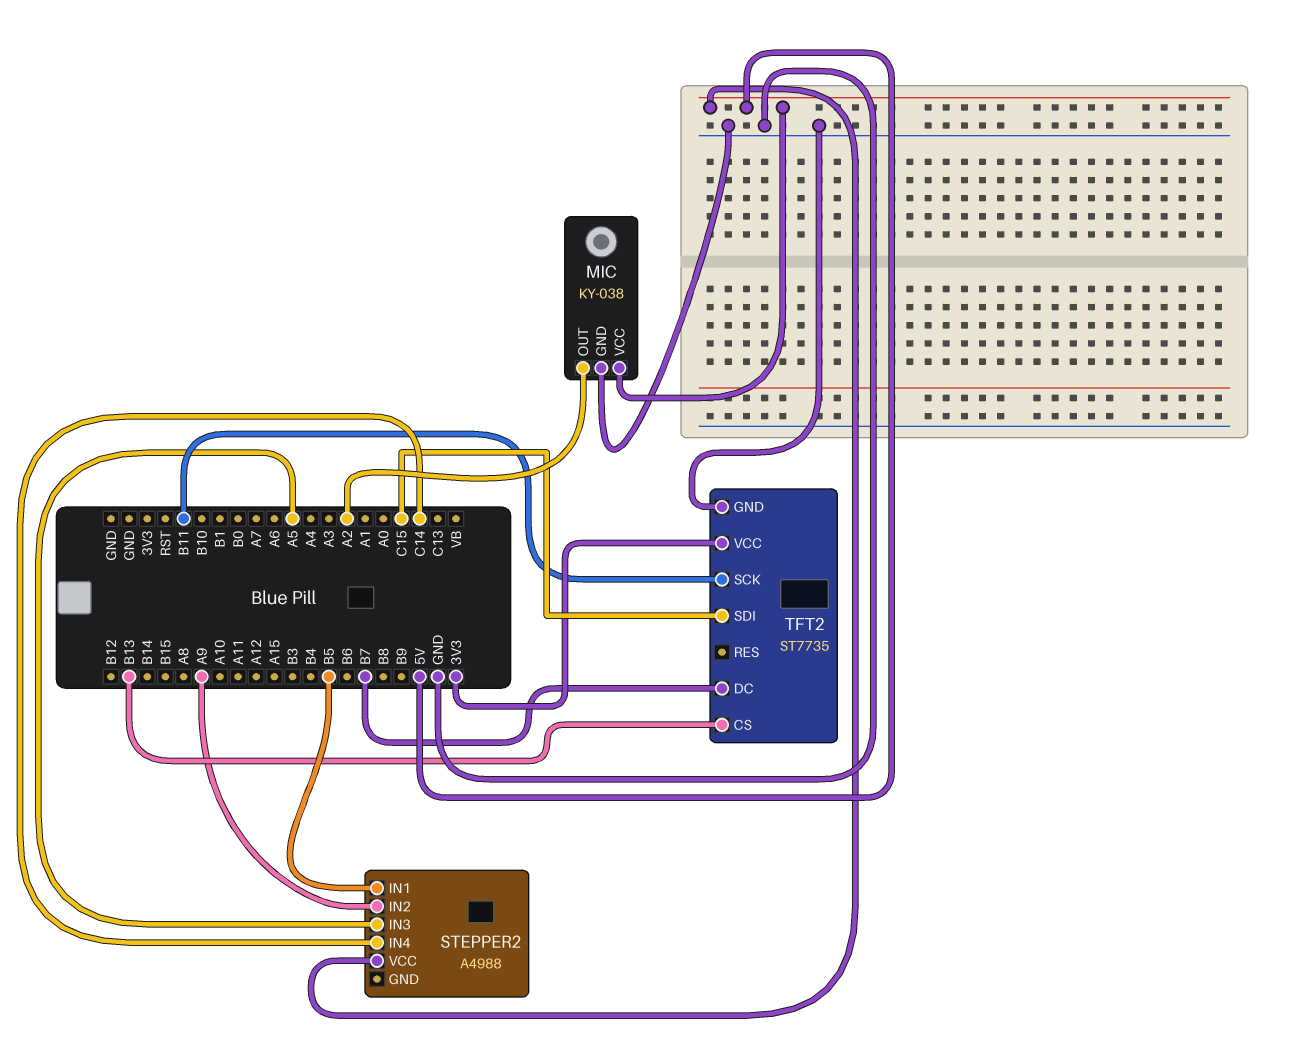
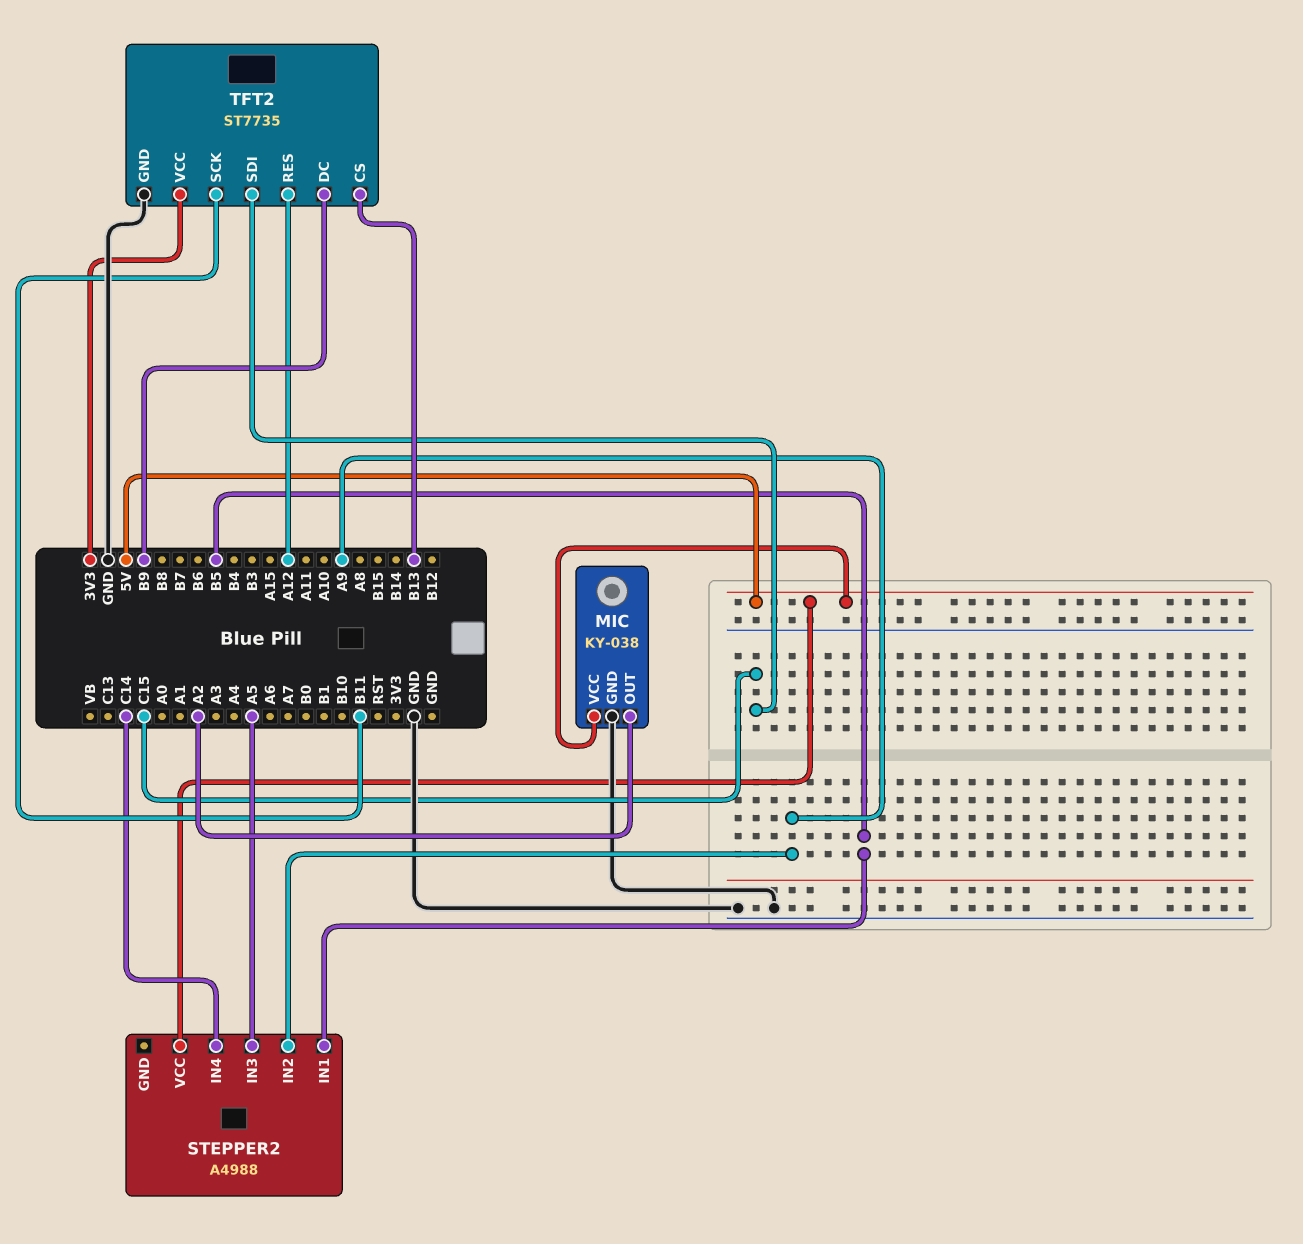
TFT2 pin DC: B7 -> B9
TFT2 pin RES: none -> A12

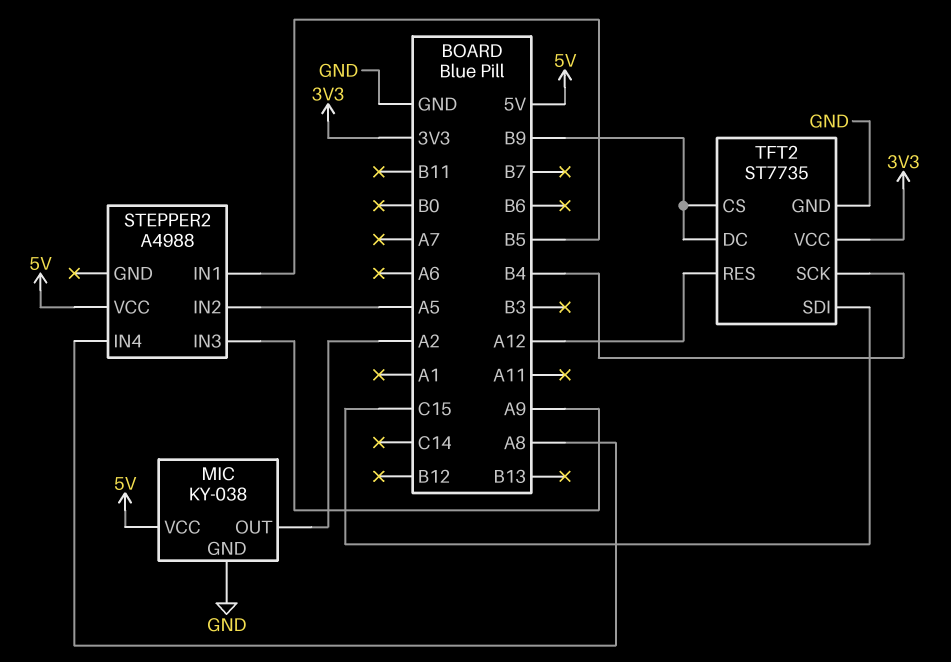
STEPPER2 pin IN2: A9 -> A5
STEPPER2 pin IN3: A5 -> A9
STEPPER2 pin IN4: C14 -> A8
TFT2 pin CS: B13 -> B9
TFT2 pin SCK: B11 -> B4

